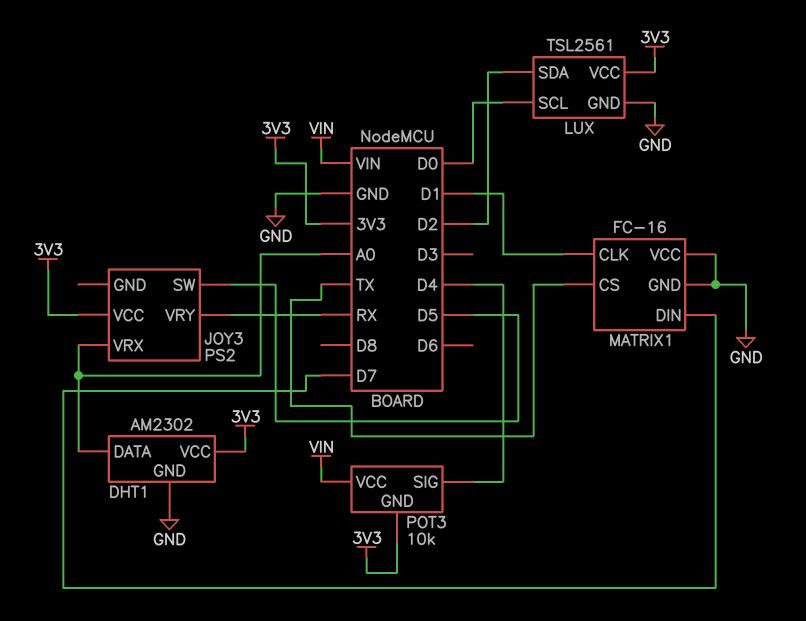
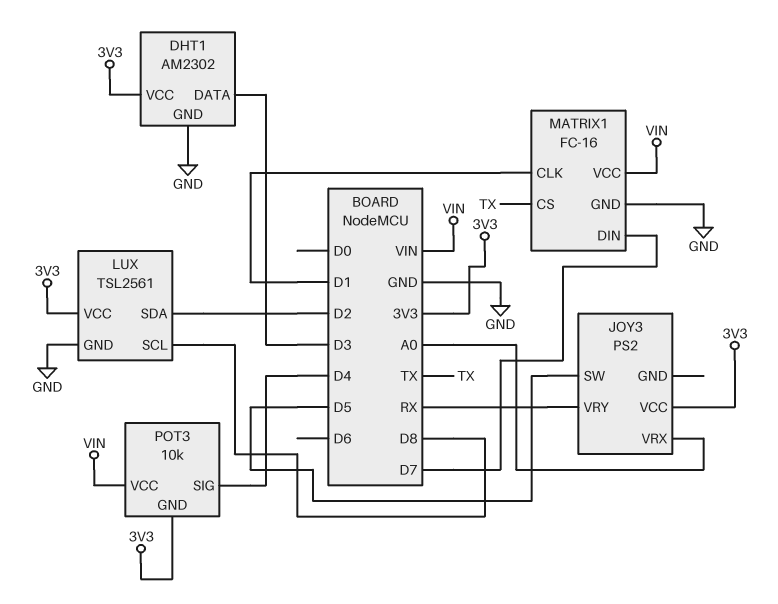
DHT1 pin DATA: A0 -> D3
LUX pin SCL: D0 -> D8
MATRIX1 pin VCC: GND -> VIN

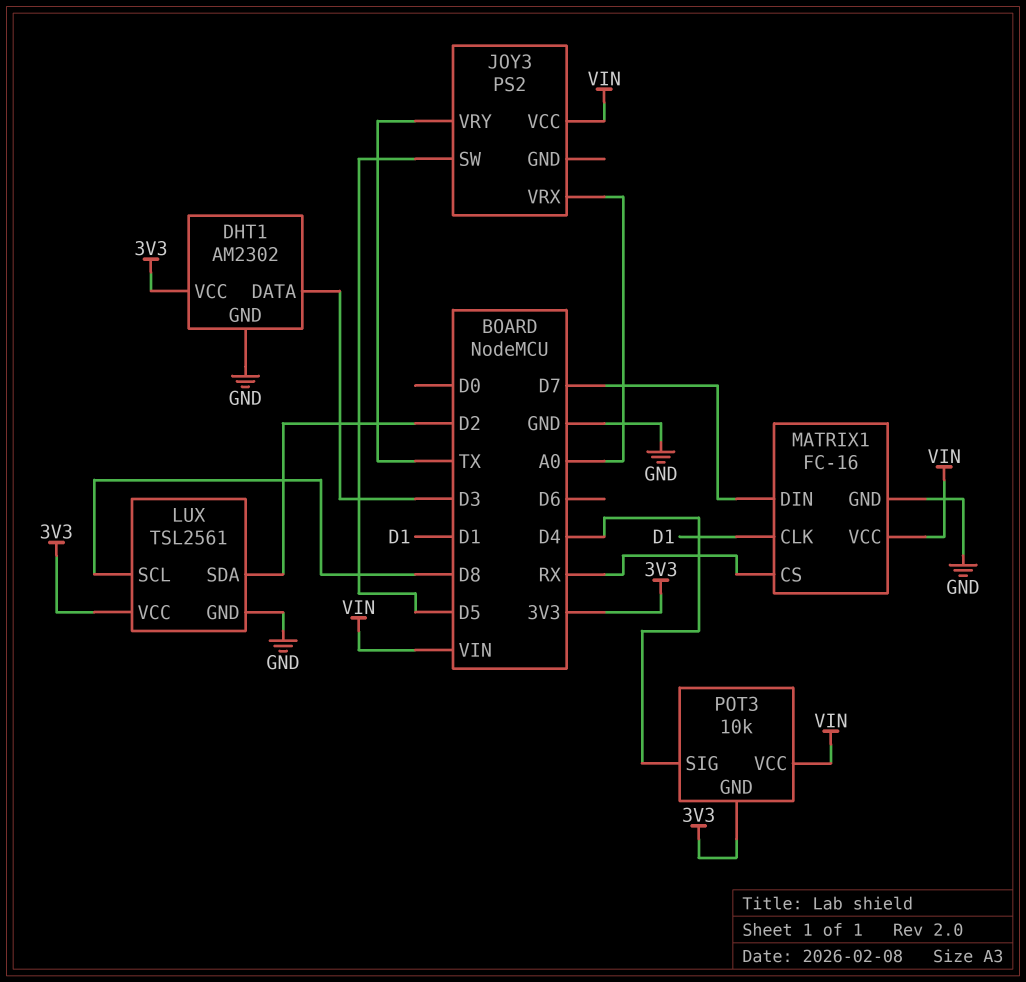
JOY3 pin VCC: 3V3 -> VIN
JOY3 pin VRY: RX -> TX
MATRIX1 pin CS: TX -> RX

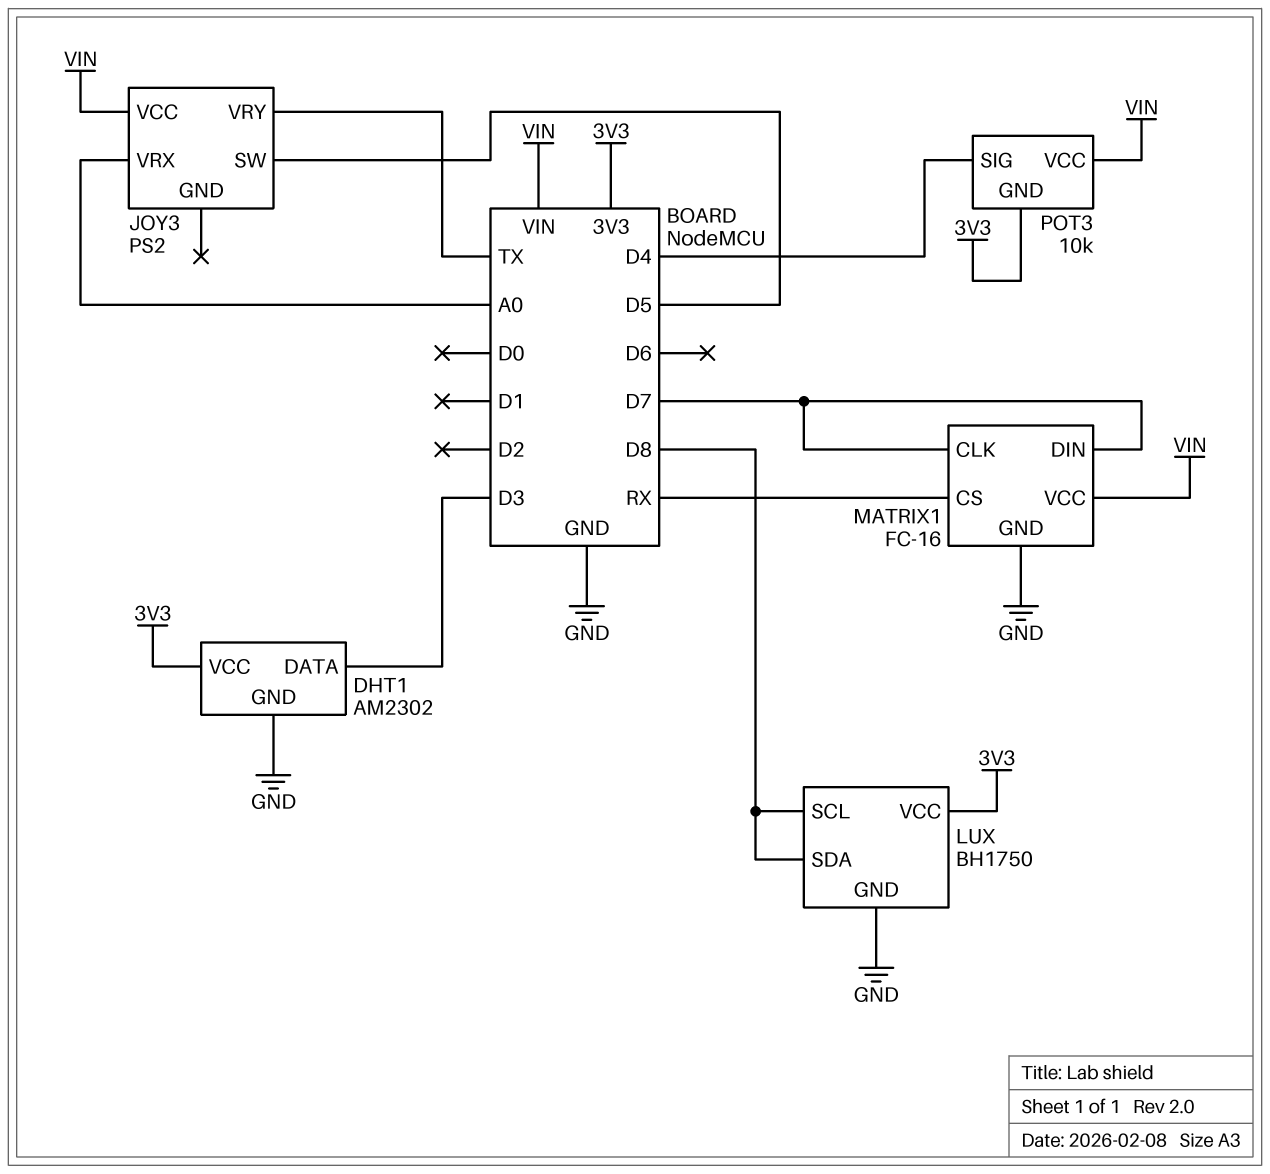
LUX: TSL2561 -> BH1750
LUX pin SDA: D2 -> D8
MATRIX1 pin CLK: D1 -> D7

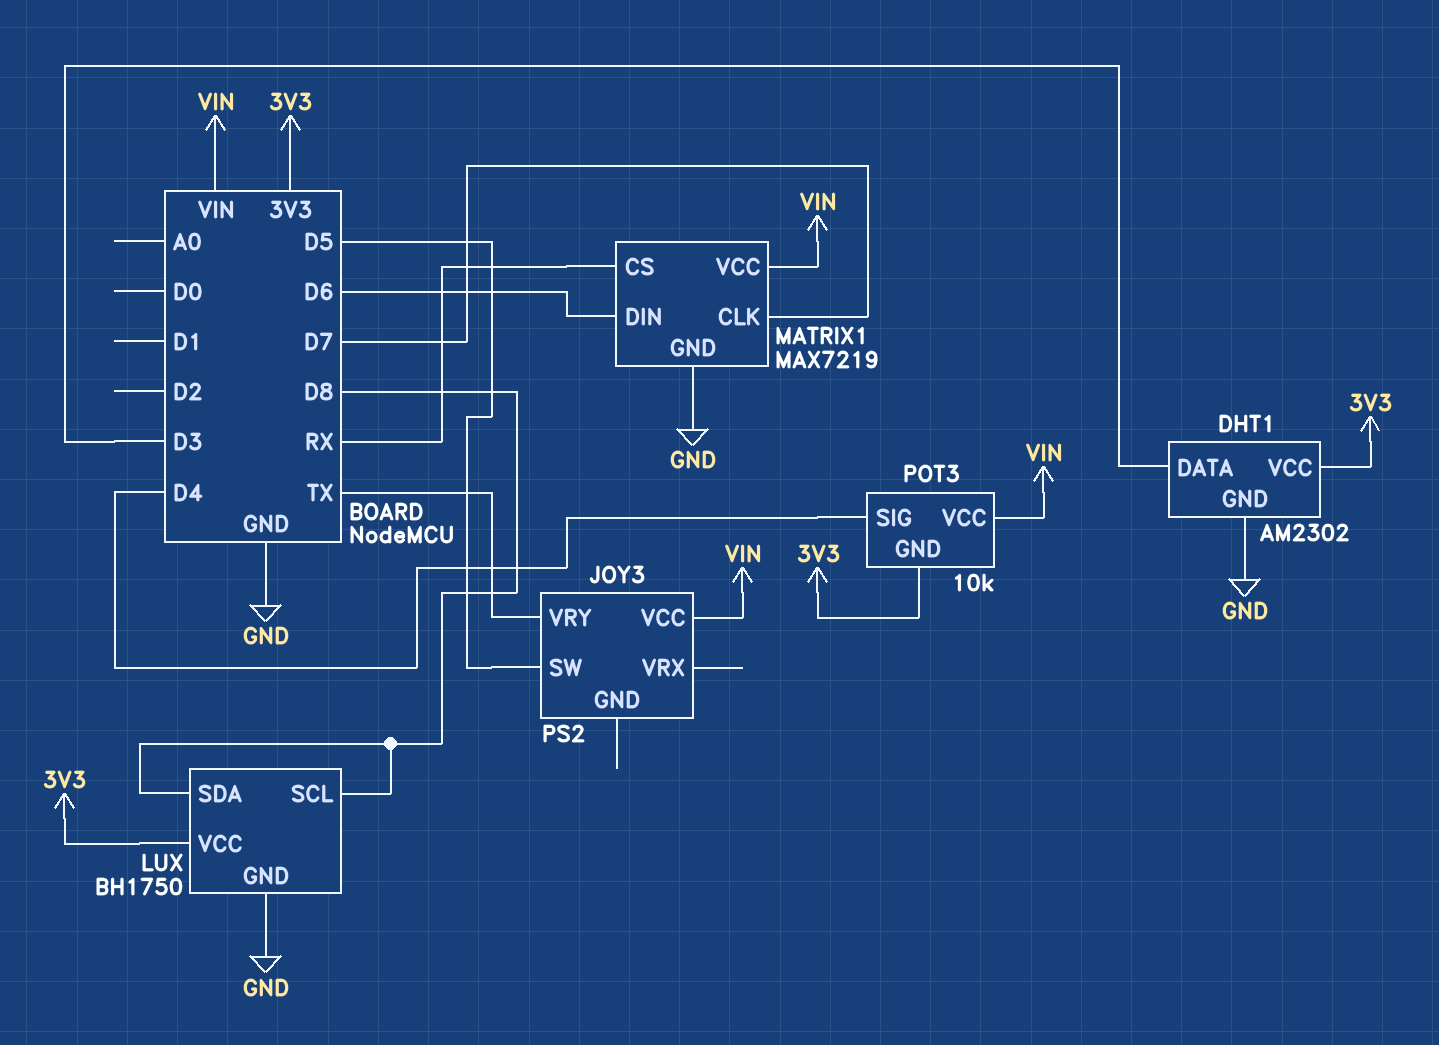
JOY3 pin VRX: A0 -> none
MATRIX1: FC-16 -> MAX7219
MATRIX1 pin DIN: D7 -> D6

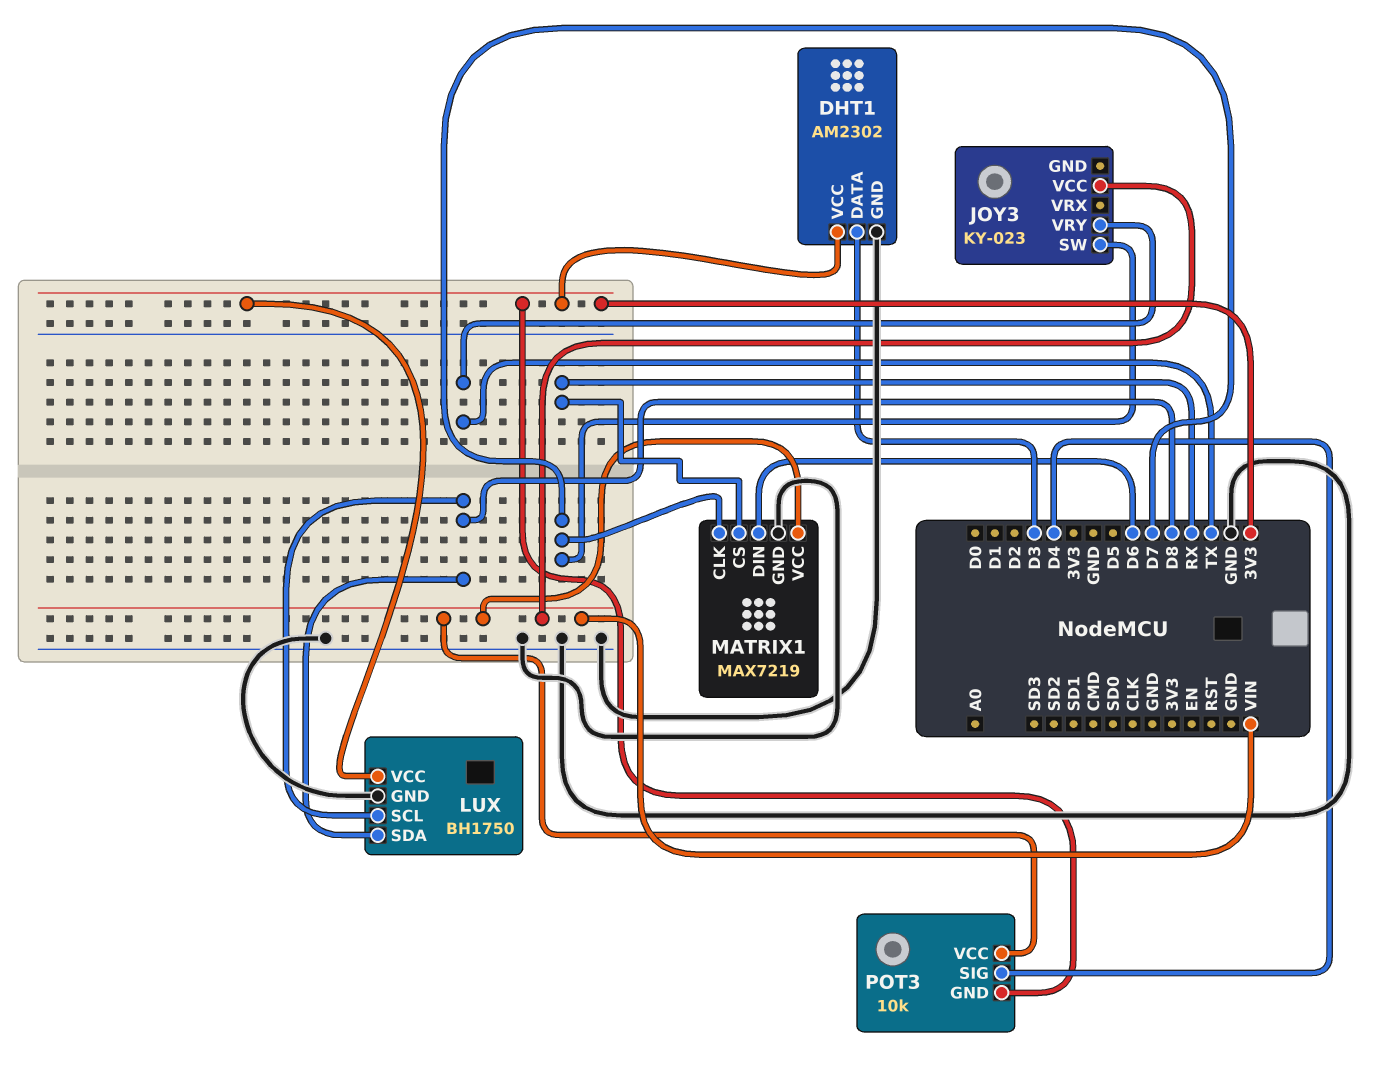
JOY3: PS2 -> KY-023
JOY3 pin SW: D5 -> D7

